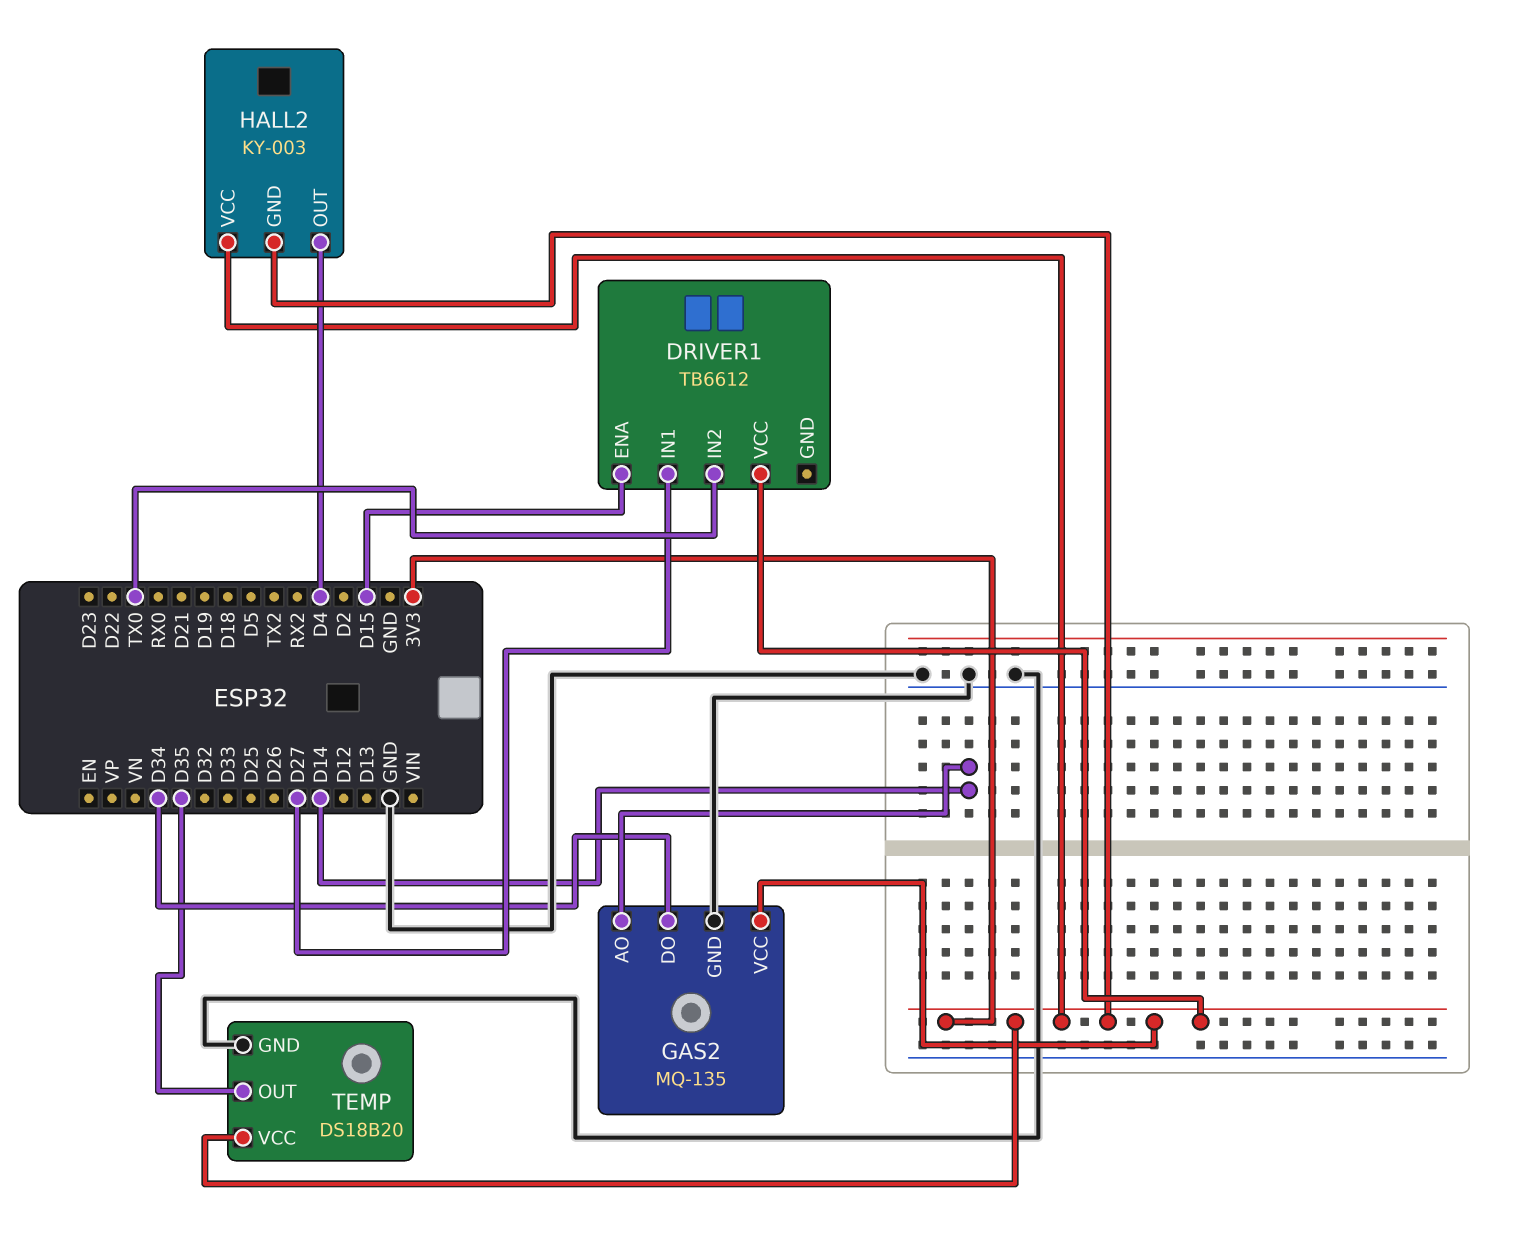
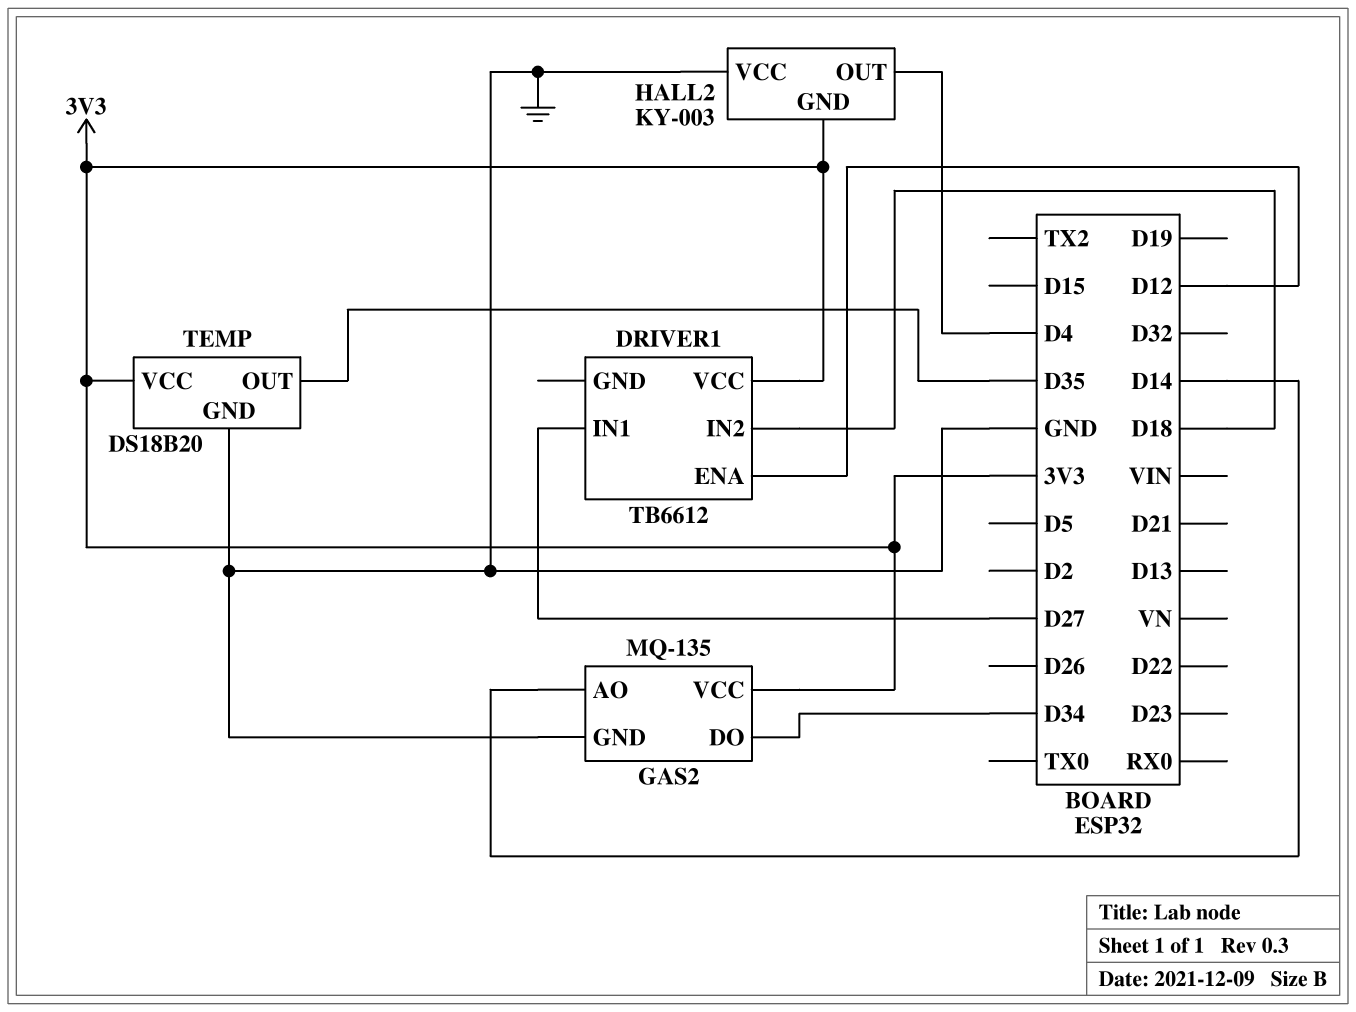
DRIVER1 pin ENA: D15 -> D12
DRIVER1 pin IN2: TX0 -> D18
HALL2 pin VCC: 3V3 -> GND

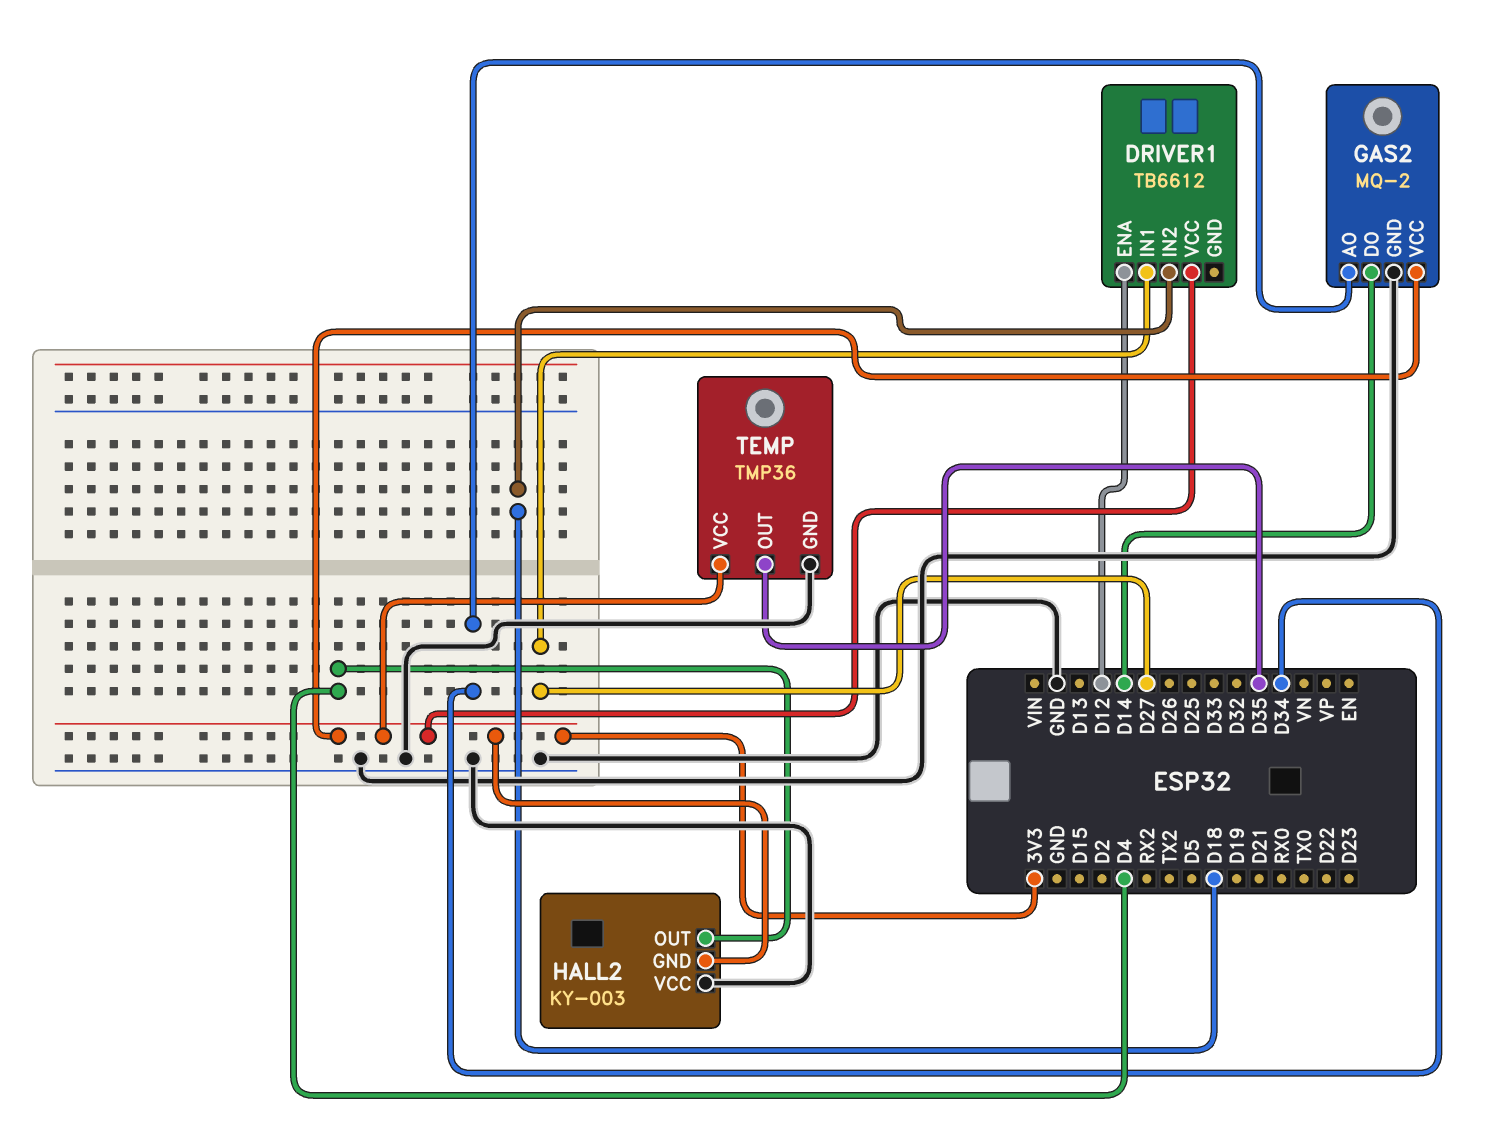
GAS2: MQ-135 -> MQ-2
GAS2 pin AO: D14 -> D34
GAS2 pin DO: D34 -> D14
TEMP: DS18B20 -> TMP36

